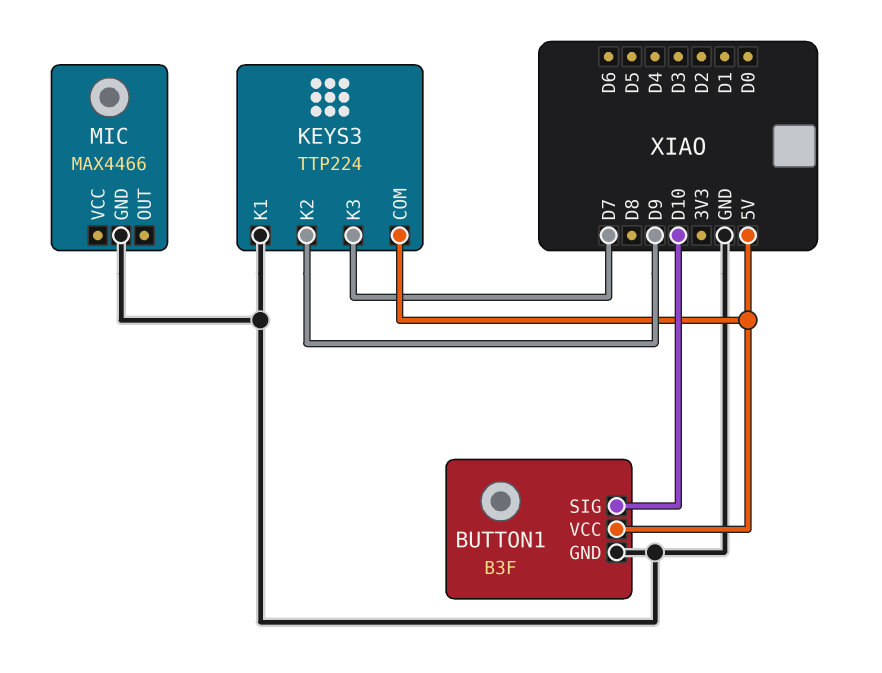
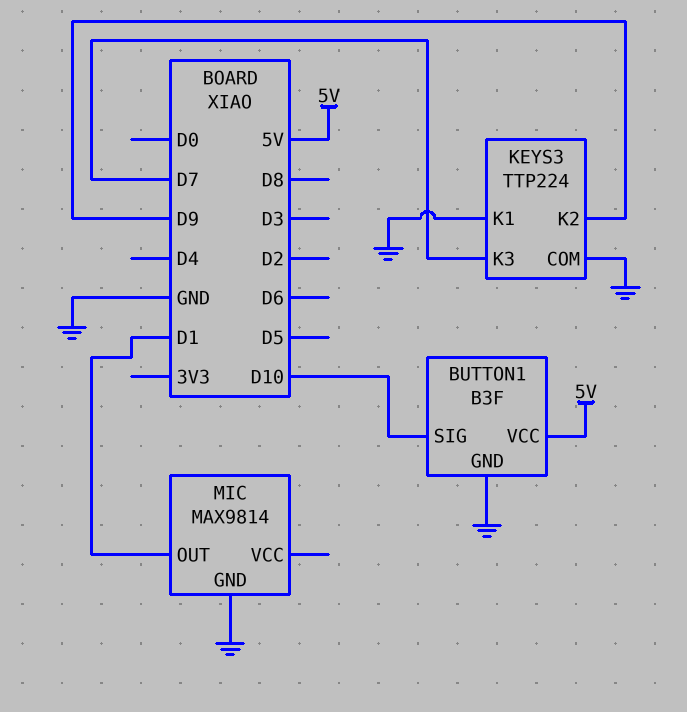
KEYS3 pin COM: 5V -> GND
MIC: MAX4466 -> MAX9814
MIC pin OUT: none -> D1

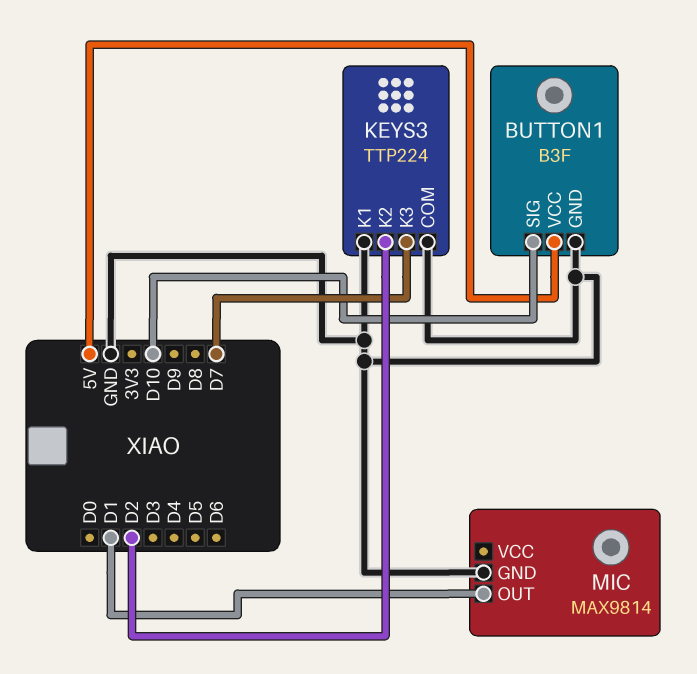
KEYS3 pin K2: D9 -> D2

